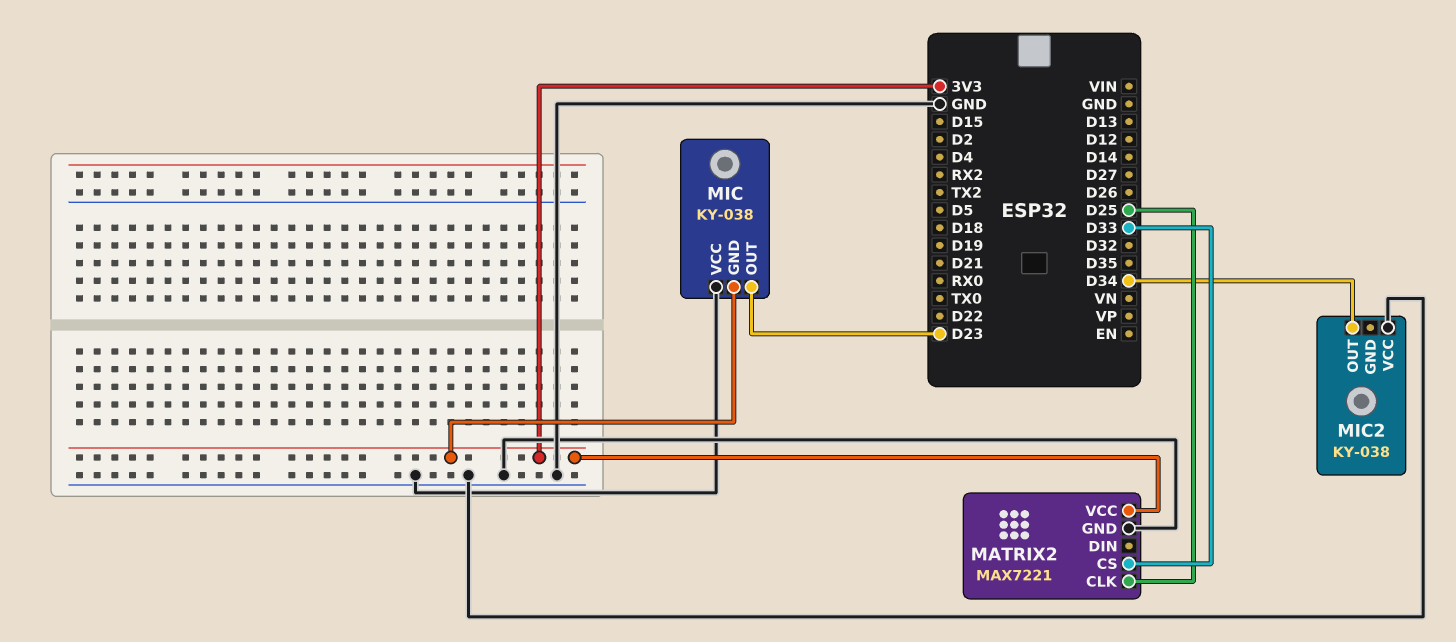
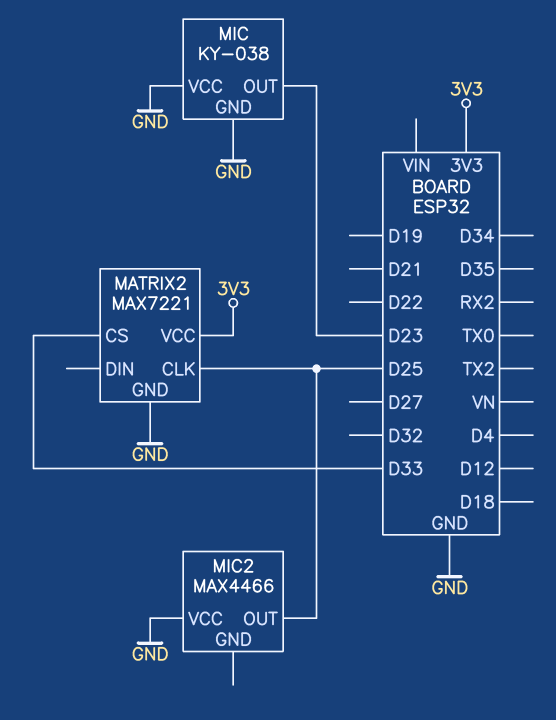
MIC pin GND: 3V3 -> GND
MIC2: KY-038 -> MAX4466
MIC2 pin OUT: D34 -> D25

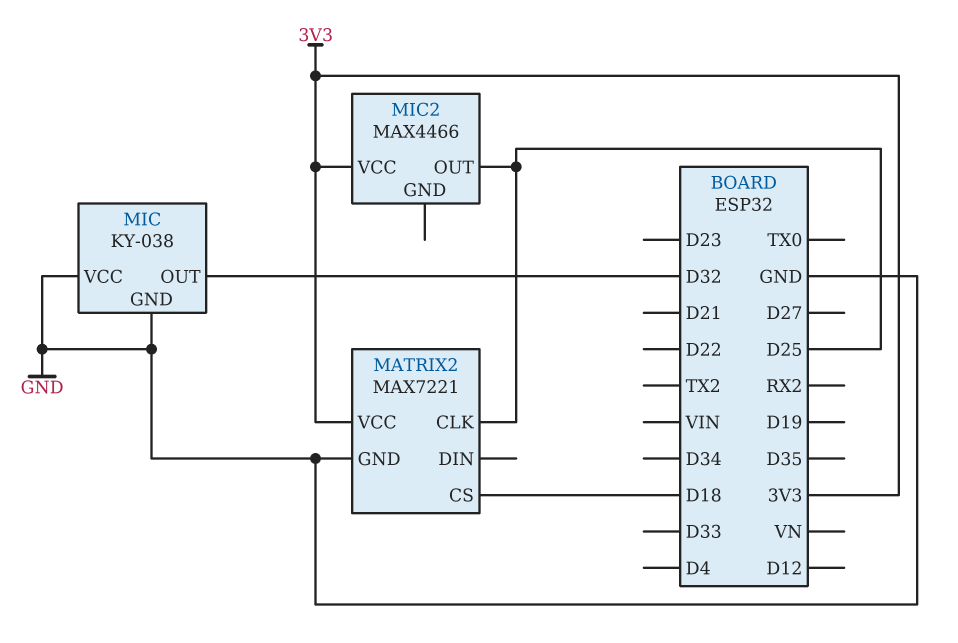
MATRIX2 pin CS: D33 -> D18
MIC pin OUT: D23 -> D32
MIC2 pin VCC: GND -> 3V3

